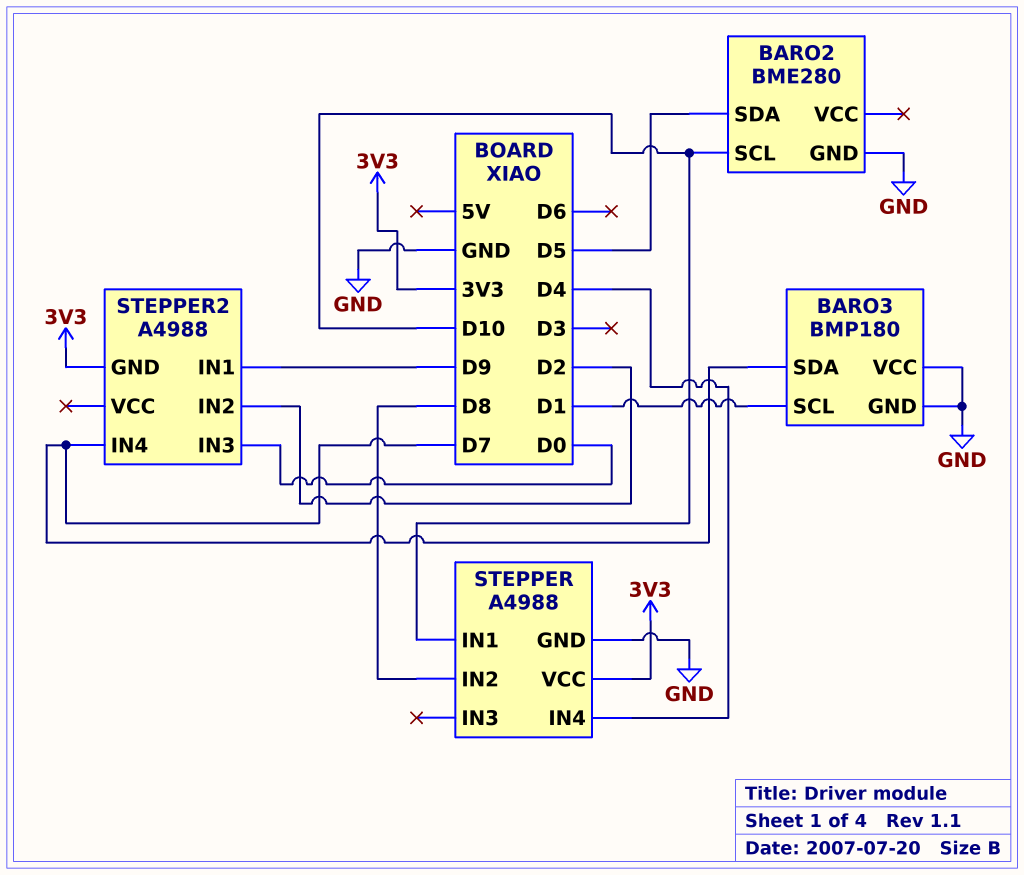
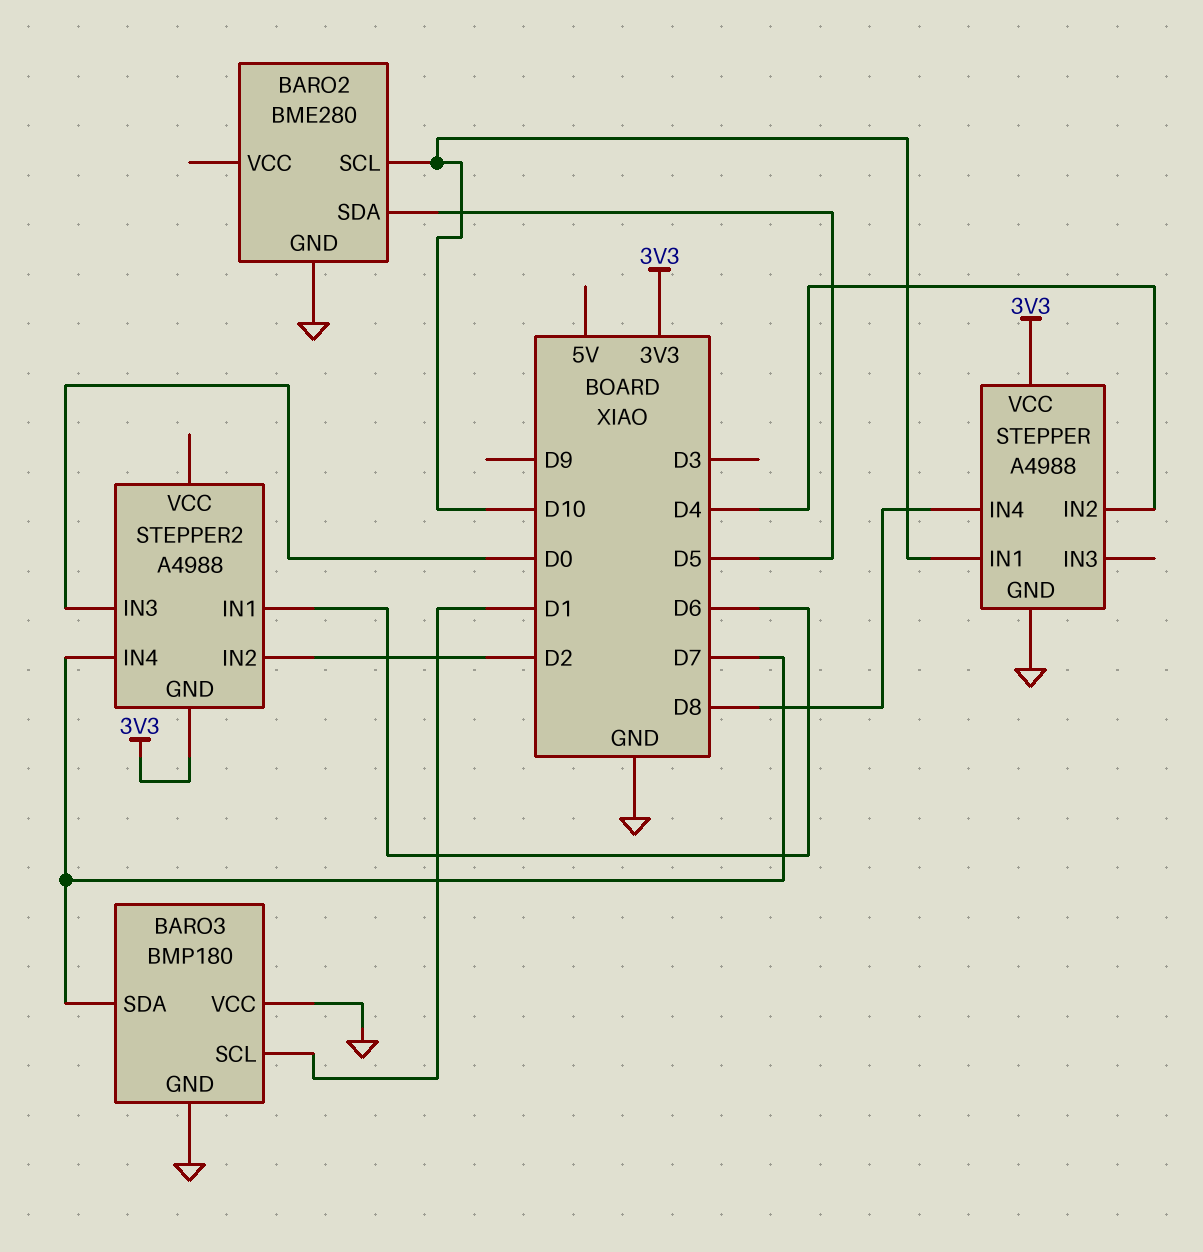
STEPPER pin IN2: D8 -> D4
STEPPER pin IN4: D4 -> D8
STEPPER2 pin IN1: D9 -> D6

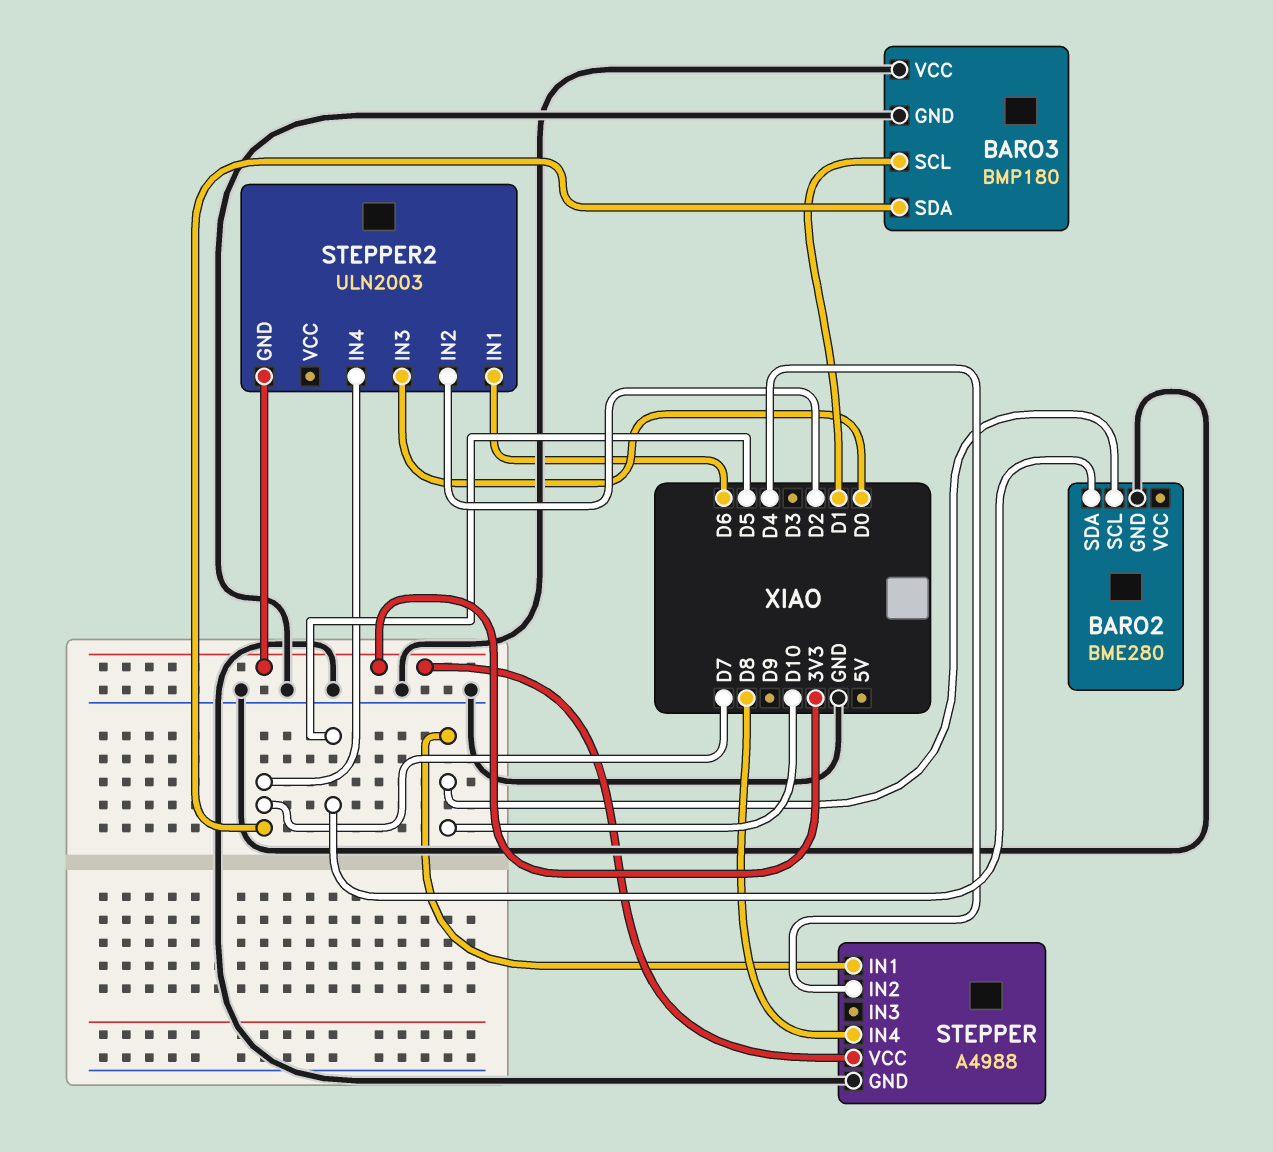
STEPPER2: A4988 -> ULN2003

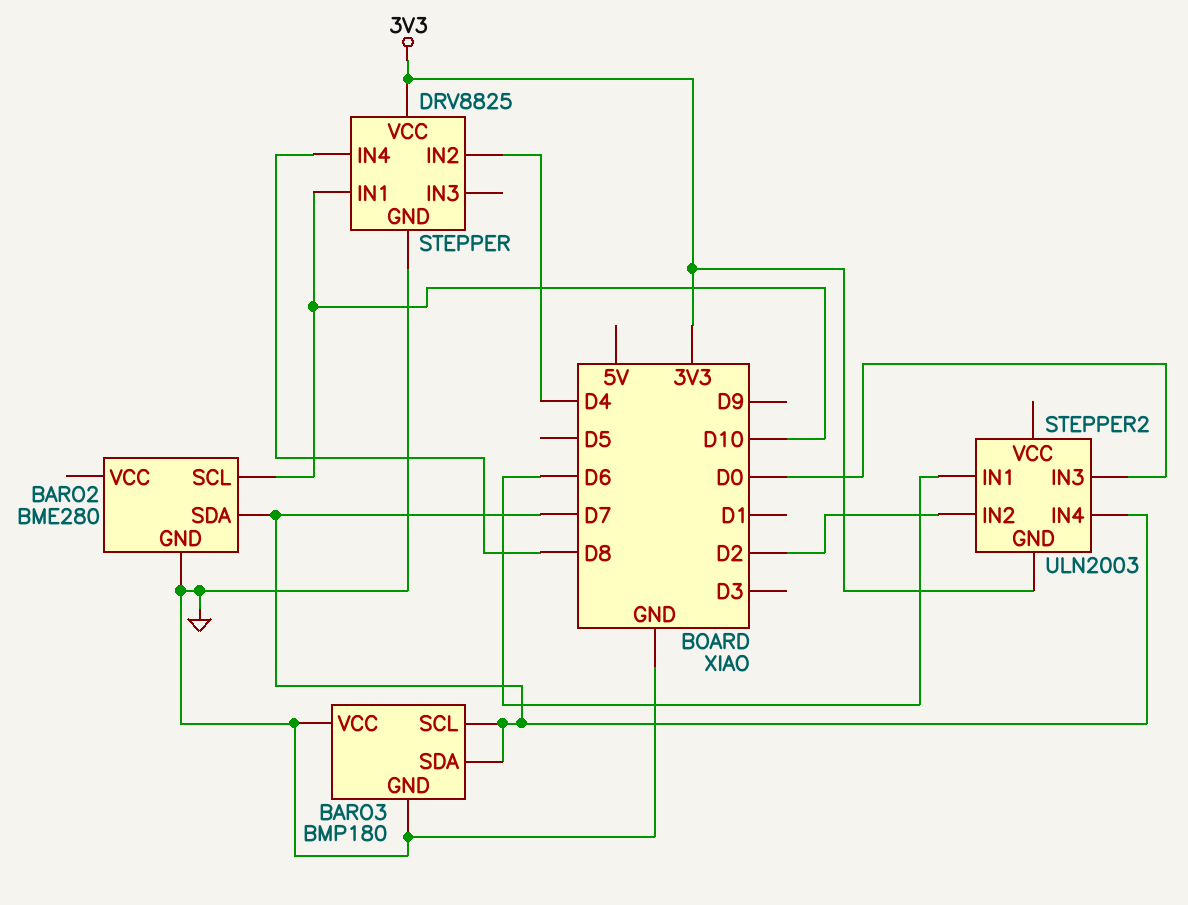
BARO2 pin SDA: D5 -> D7
BARO3 pin SCL: D1 -> D7
STEPPER: A4988 -> DRV8825

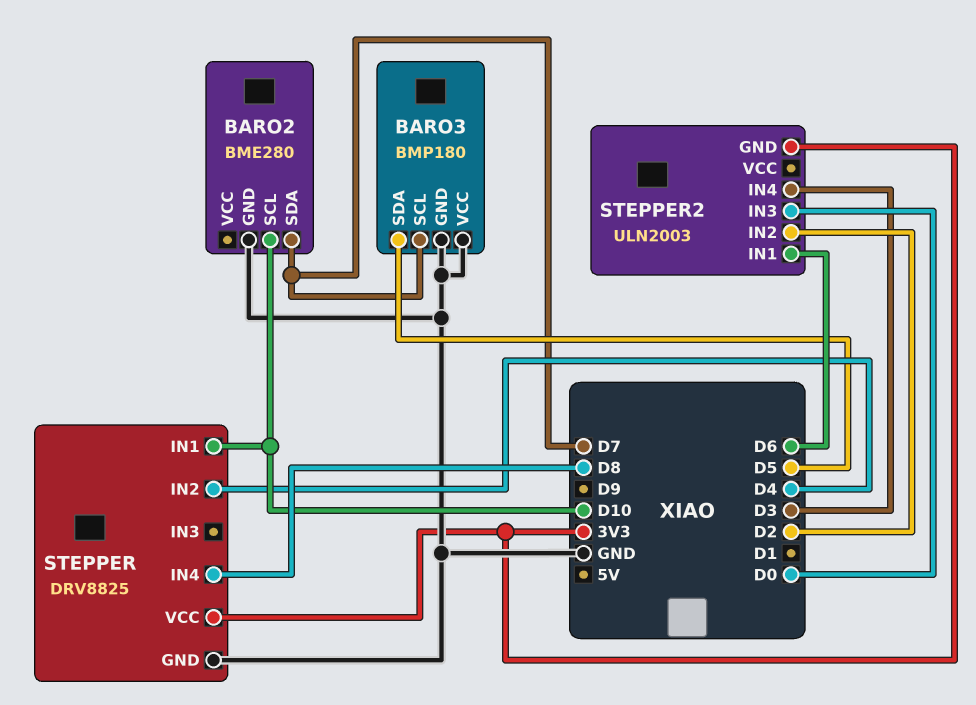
BARO3 pin SDA: D7 -> D5
STEPPER2 pin IN4: D7 -> D3

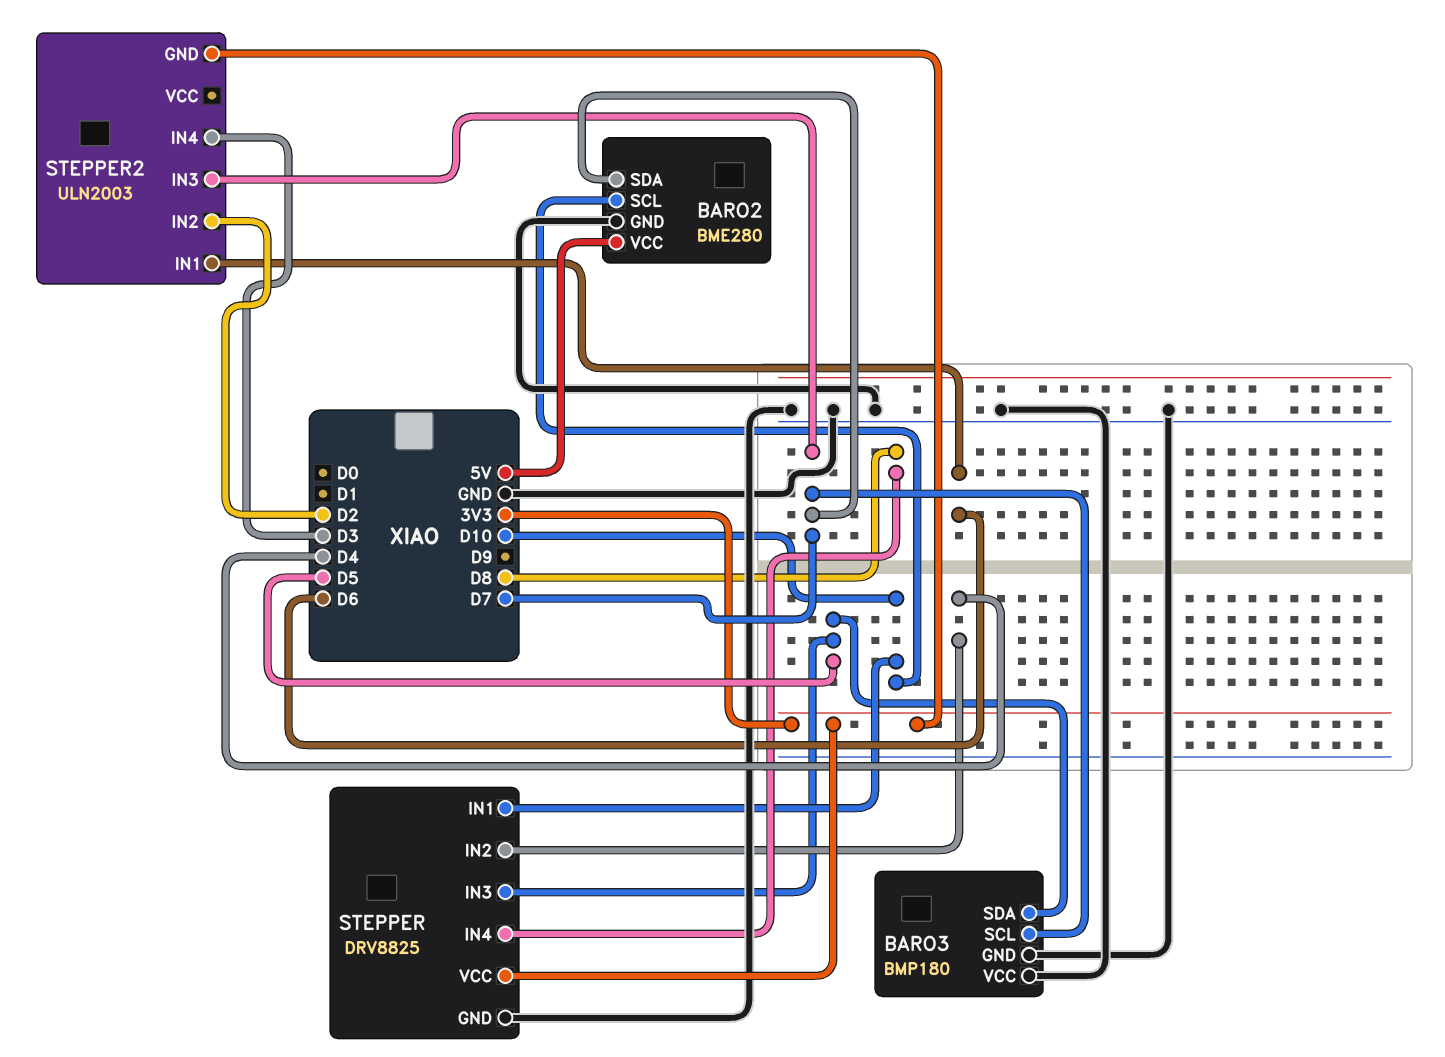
BARO2 pin VCC: none -> 5V
STEPPER pin IN3: none -> D5
STEPPER2 pin IN3: D0 -> D7

